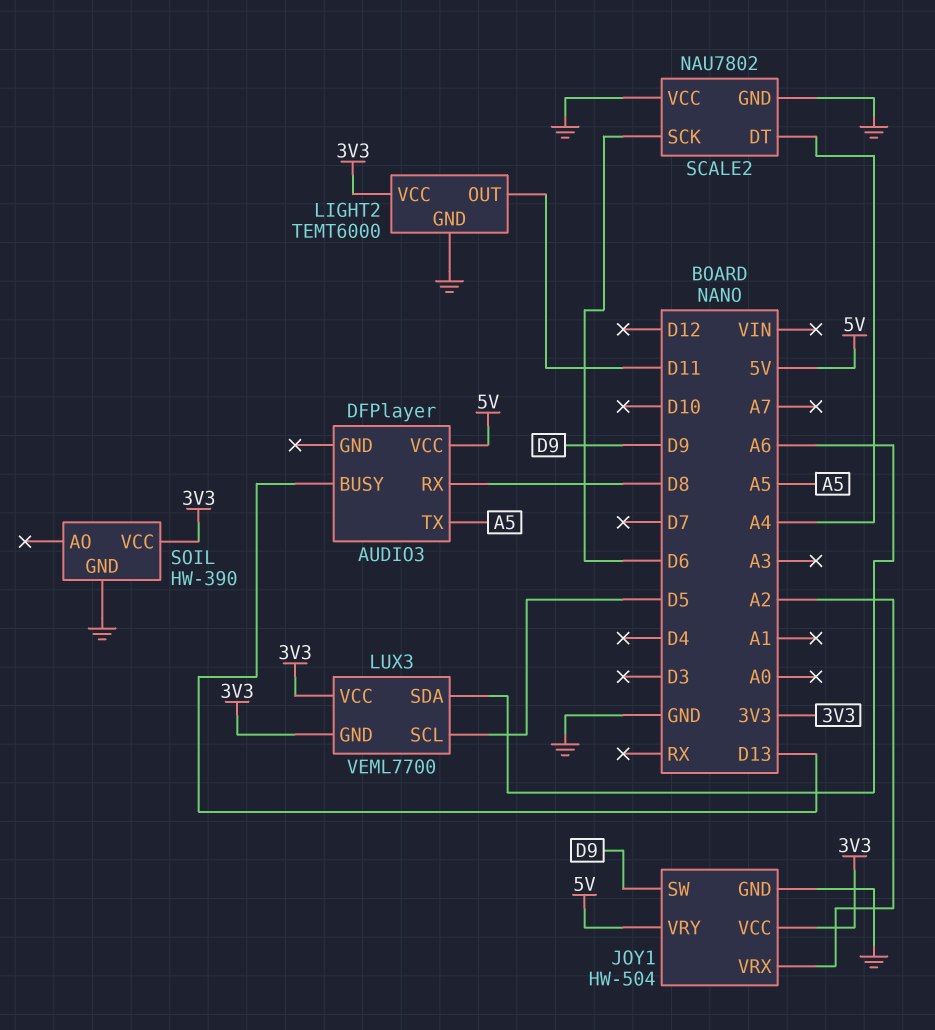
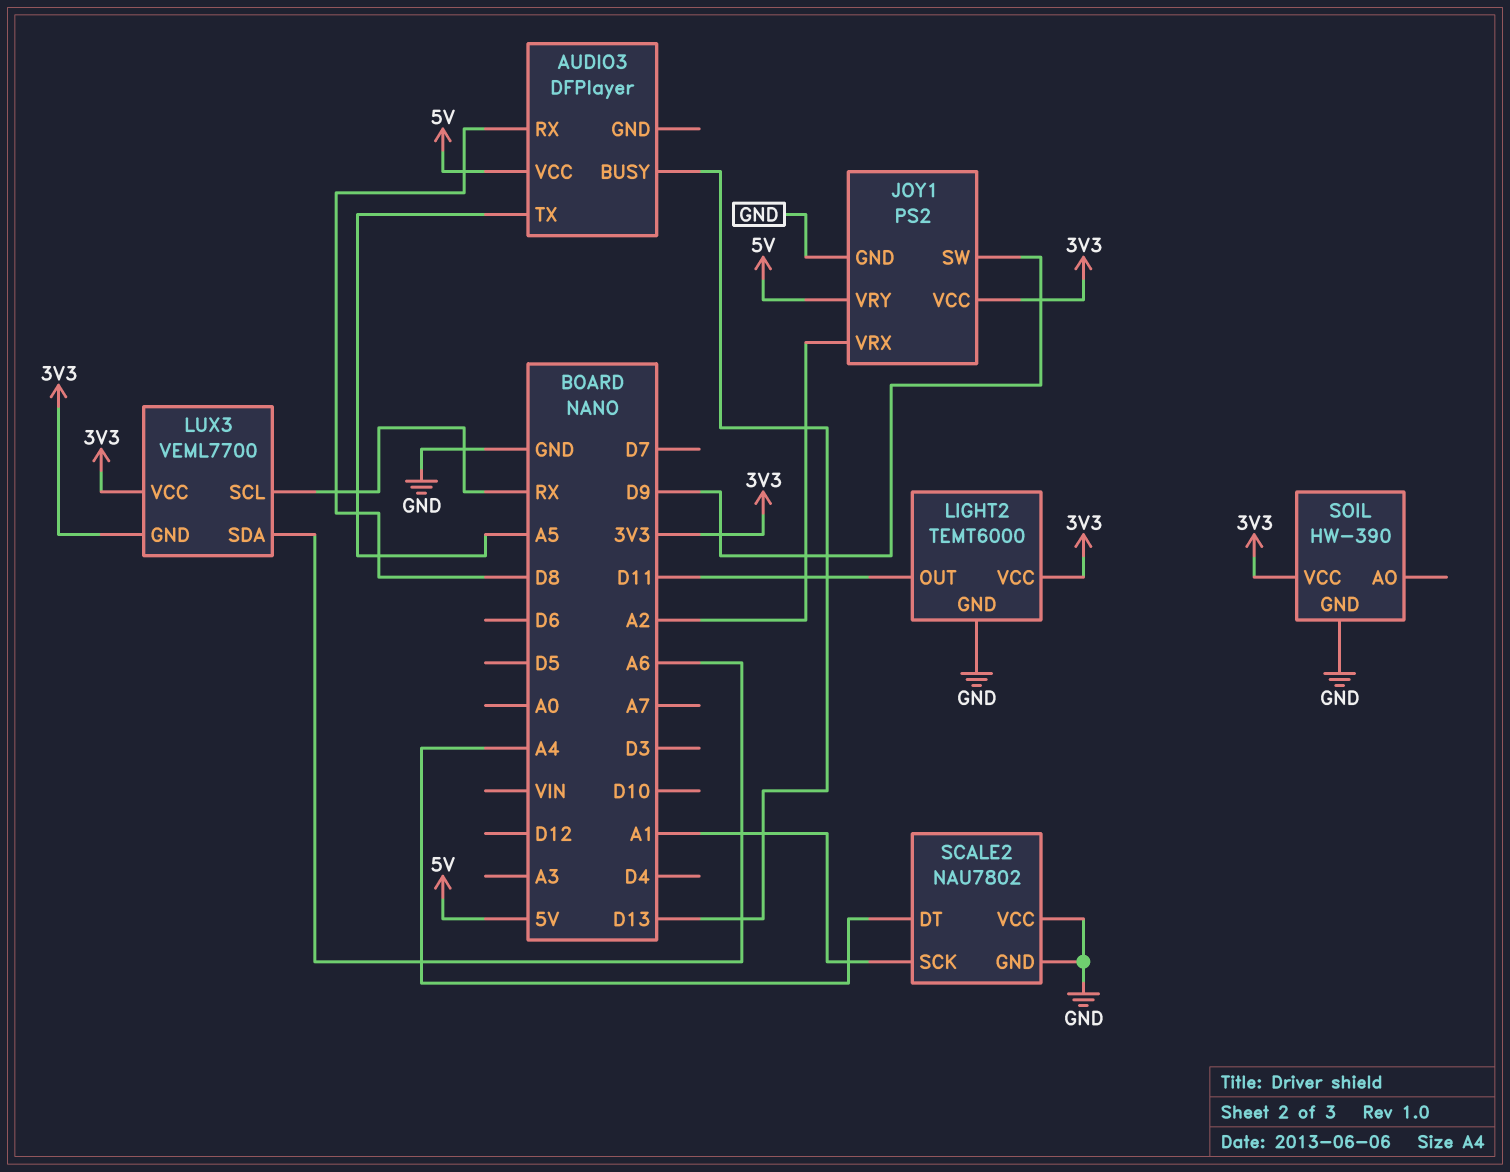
JOY1: HW-504 -> PS2
LUX3 pin SCL: D5 -> RX
SCALE2 pin SCK: D6 -> A1

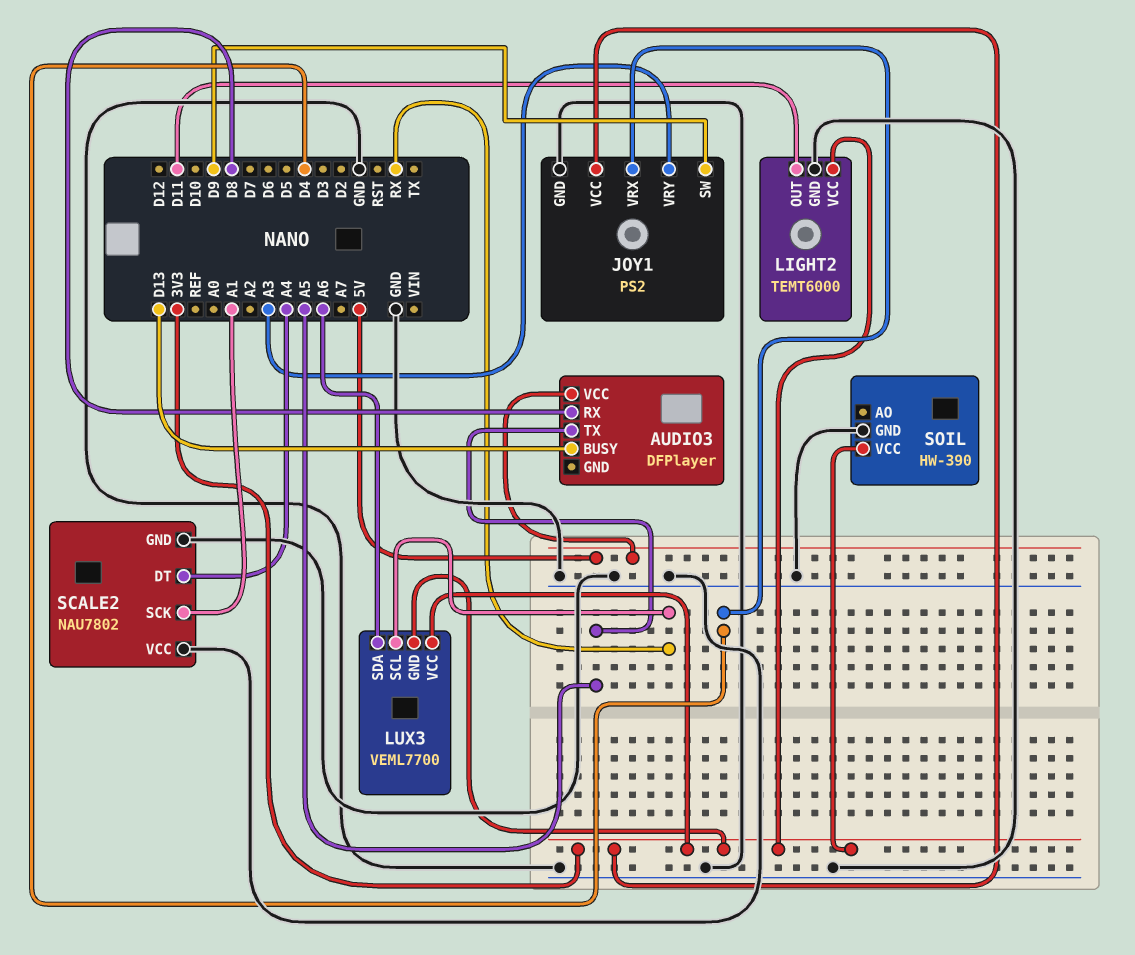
JOY1 pin VRX: A2 -> D4
JOY1 pin VRY: 5V -> A3

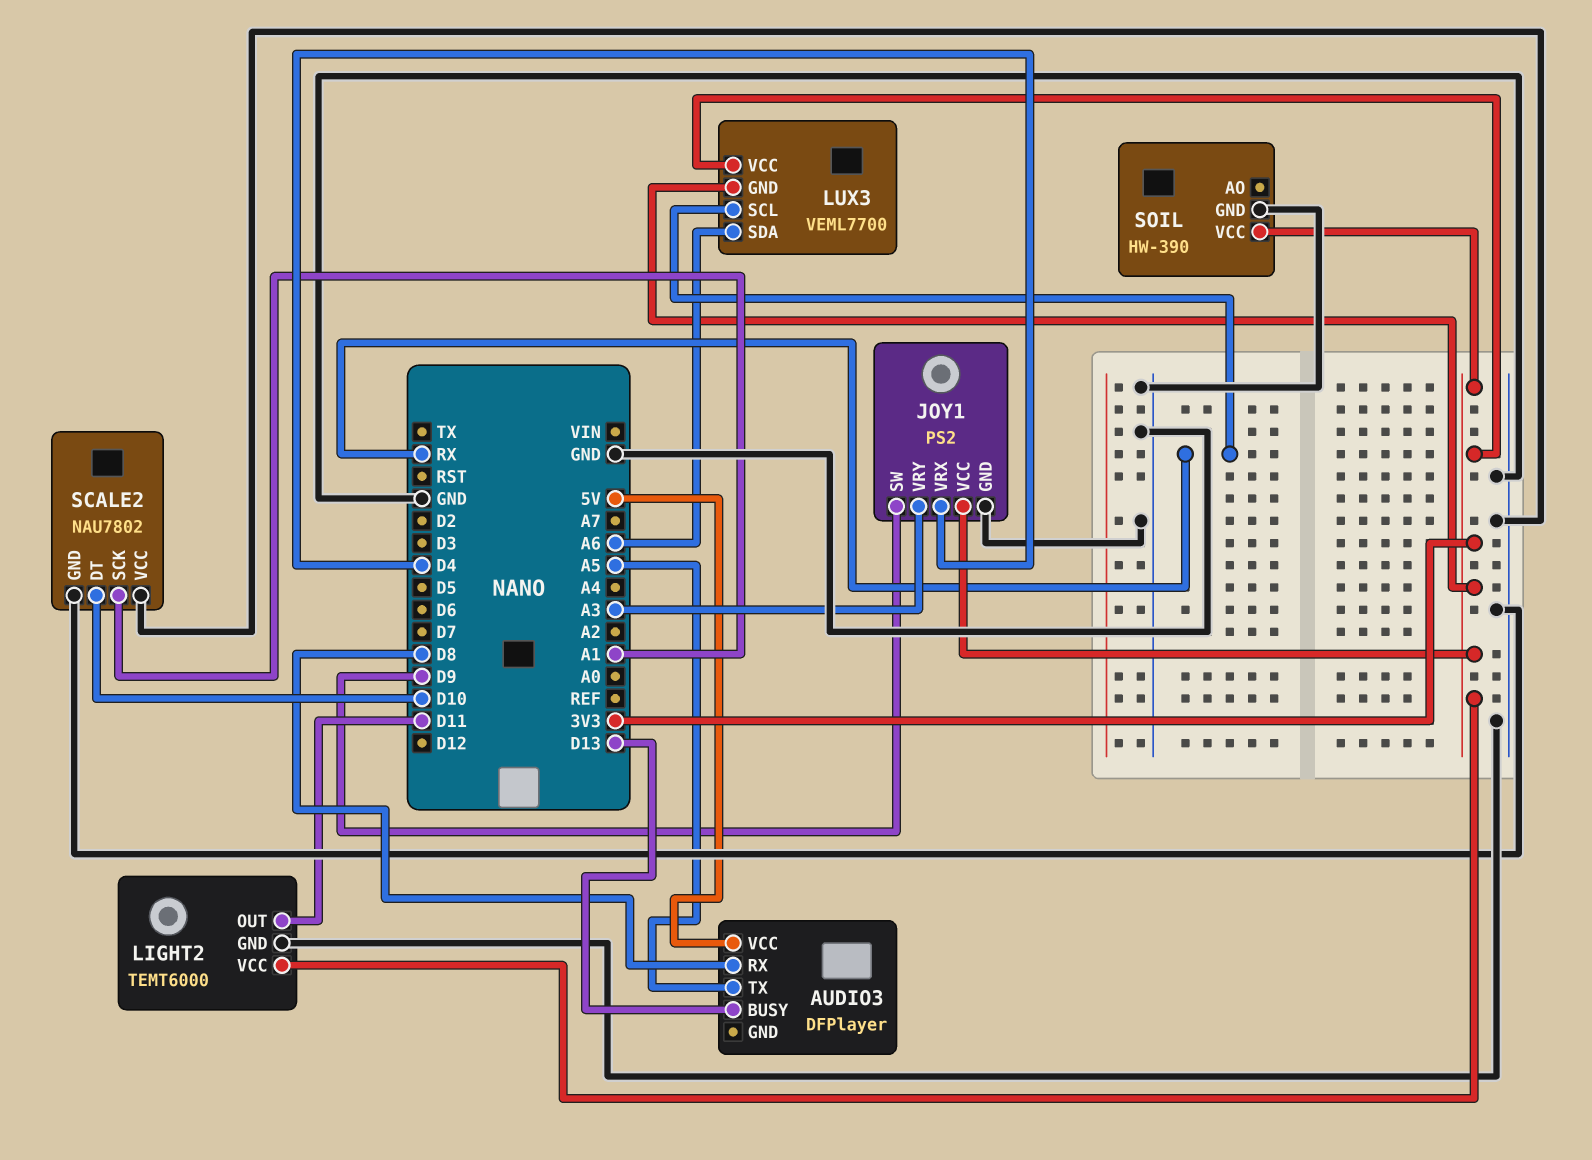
SCALE2 pin DT: A4 -> D10

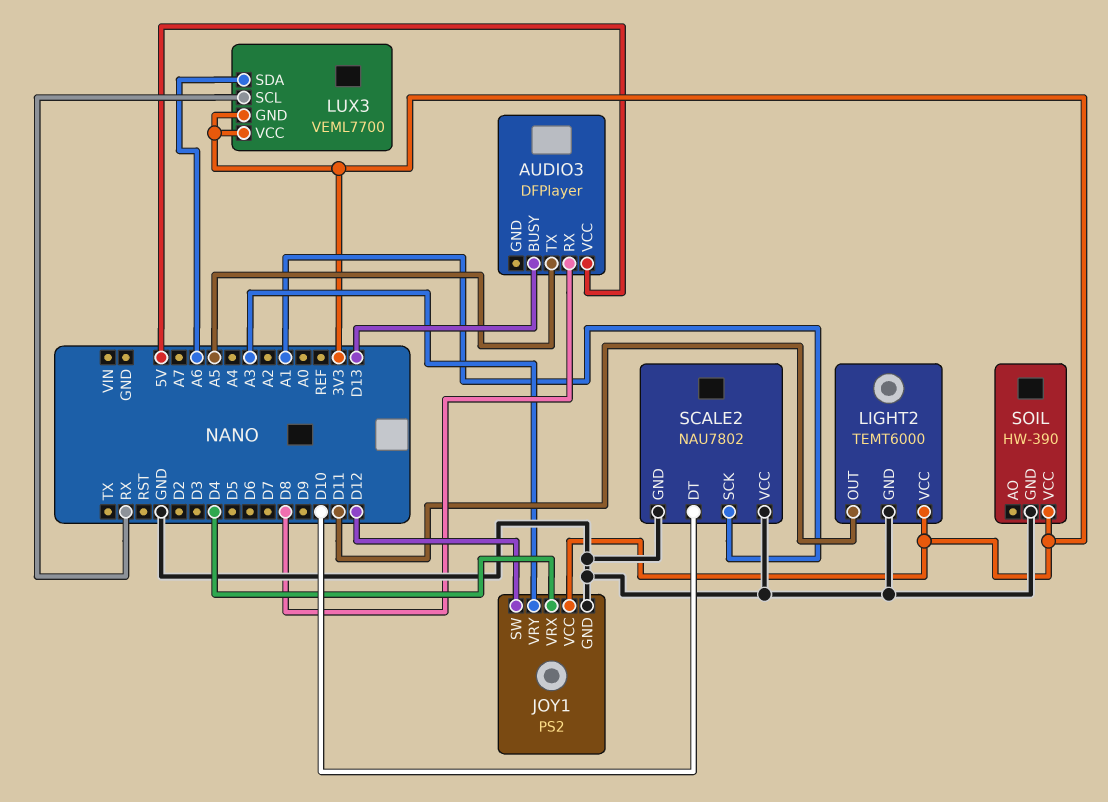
JOY1 pin SW: D9 -> D12

